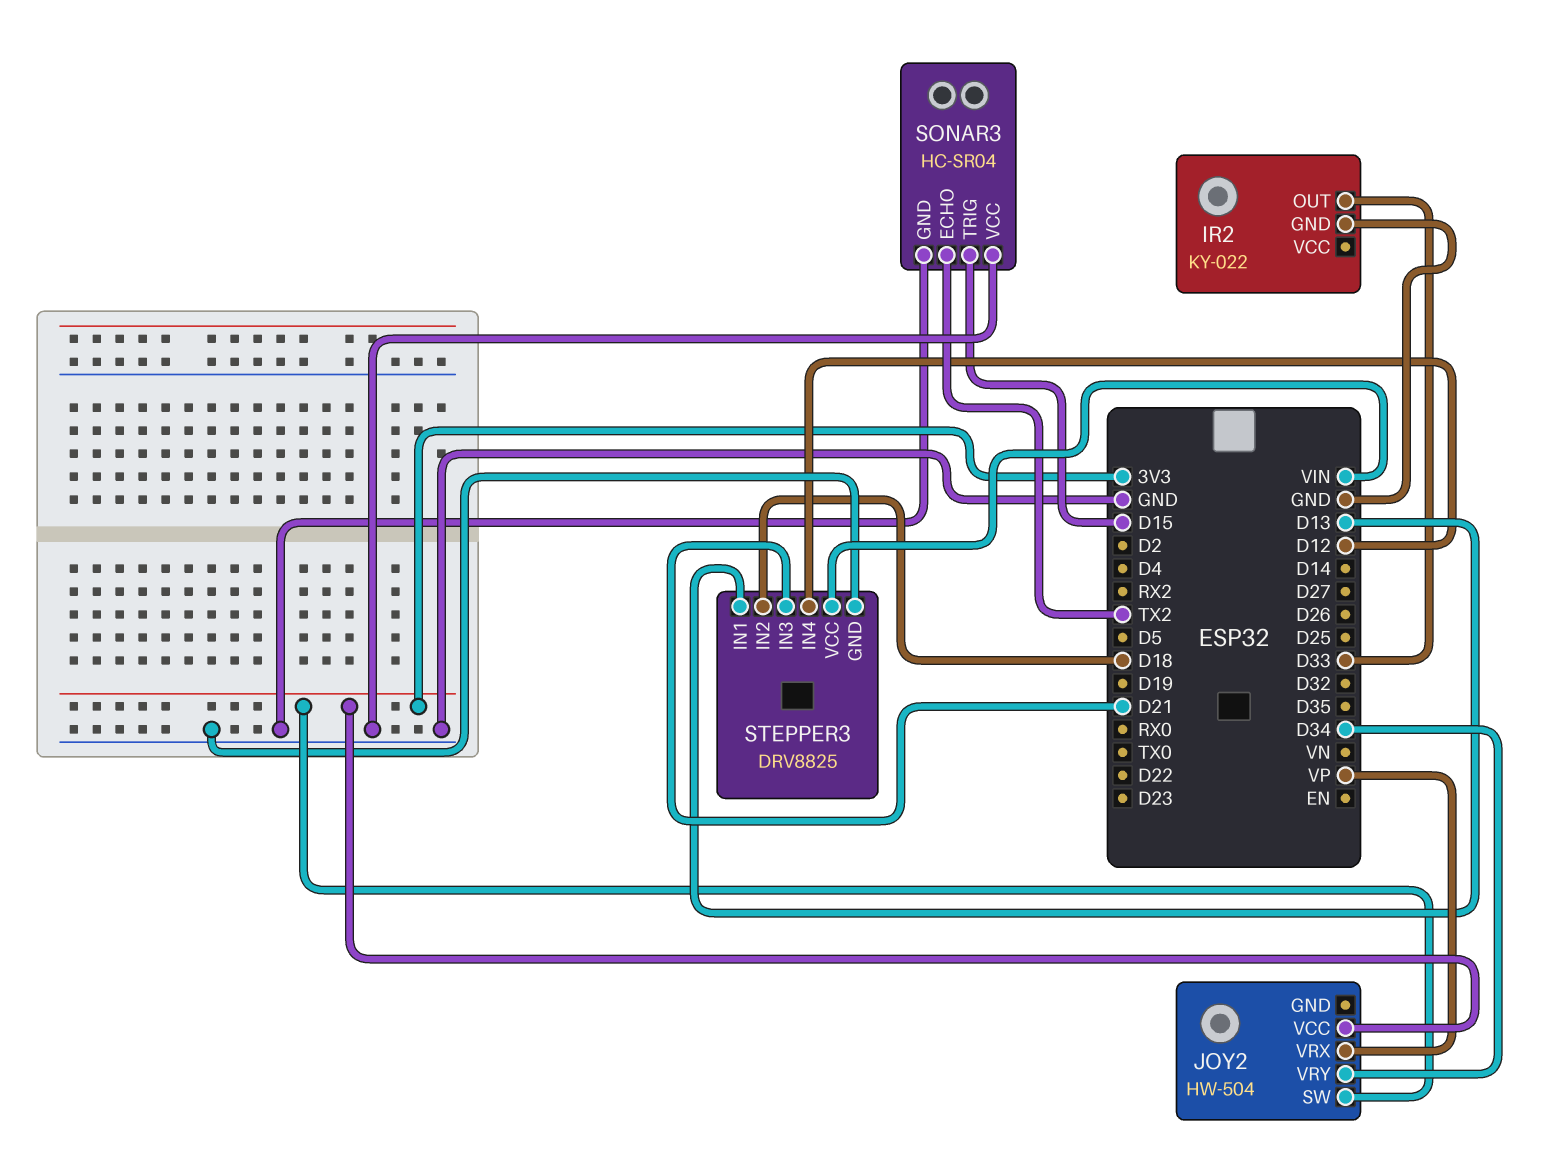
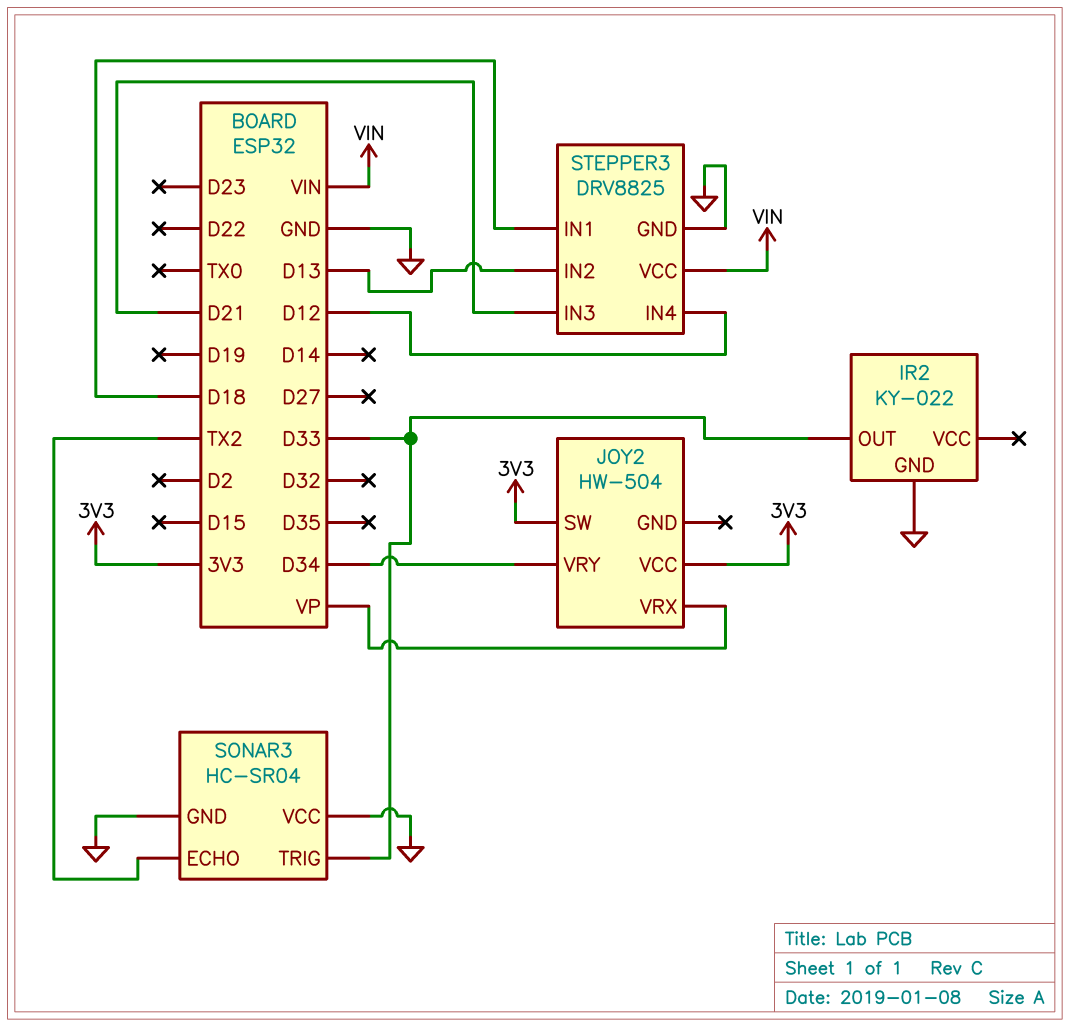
SONAR3 pin TRIG: D15 -> D33
STEPPER3 pin IN1: D13 -> D18
STEPPER3 pin IN2: D18 -> D13

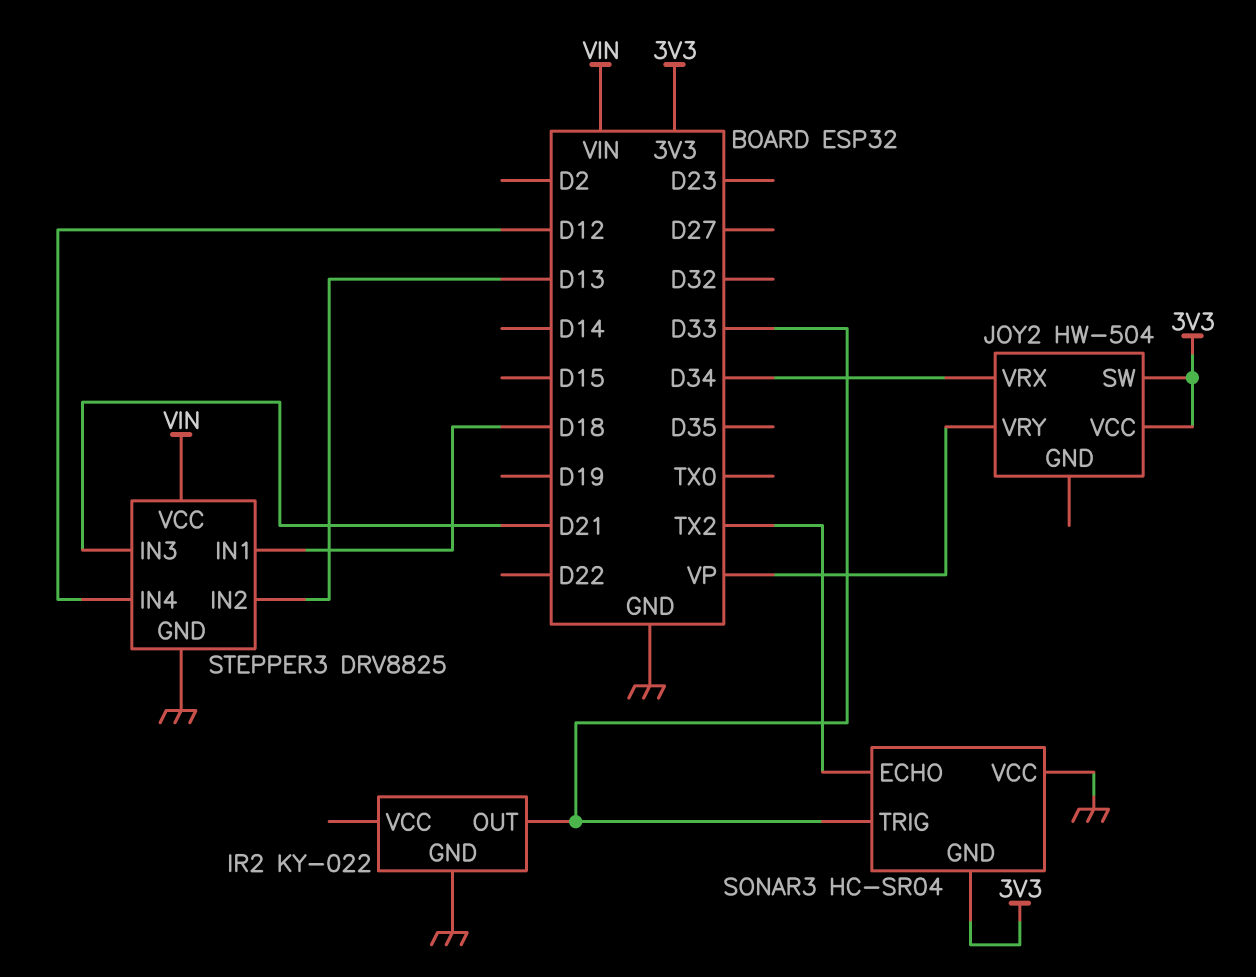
JOY2 pin VRX: VP -> D34
JOY2 pin VRY: D34 -> VP
SONAR3 pin GND: GND -> 3V3

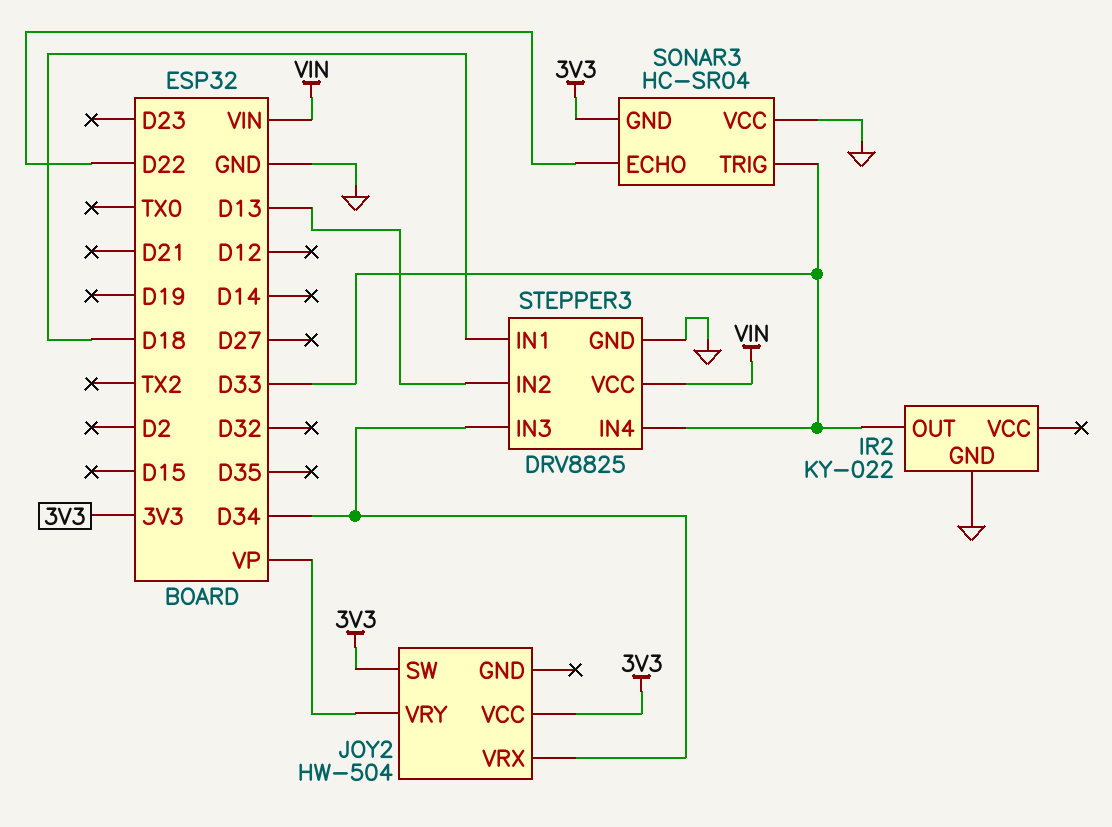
SONAR3 pin ECHO: TX2 -> D22
STEPPER3 pin IN3: D21 -> D34
STEPPER3 pin IN4: D12 -> D33

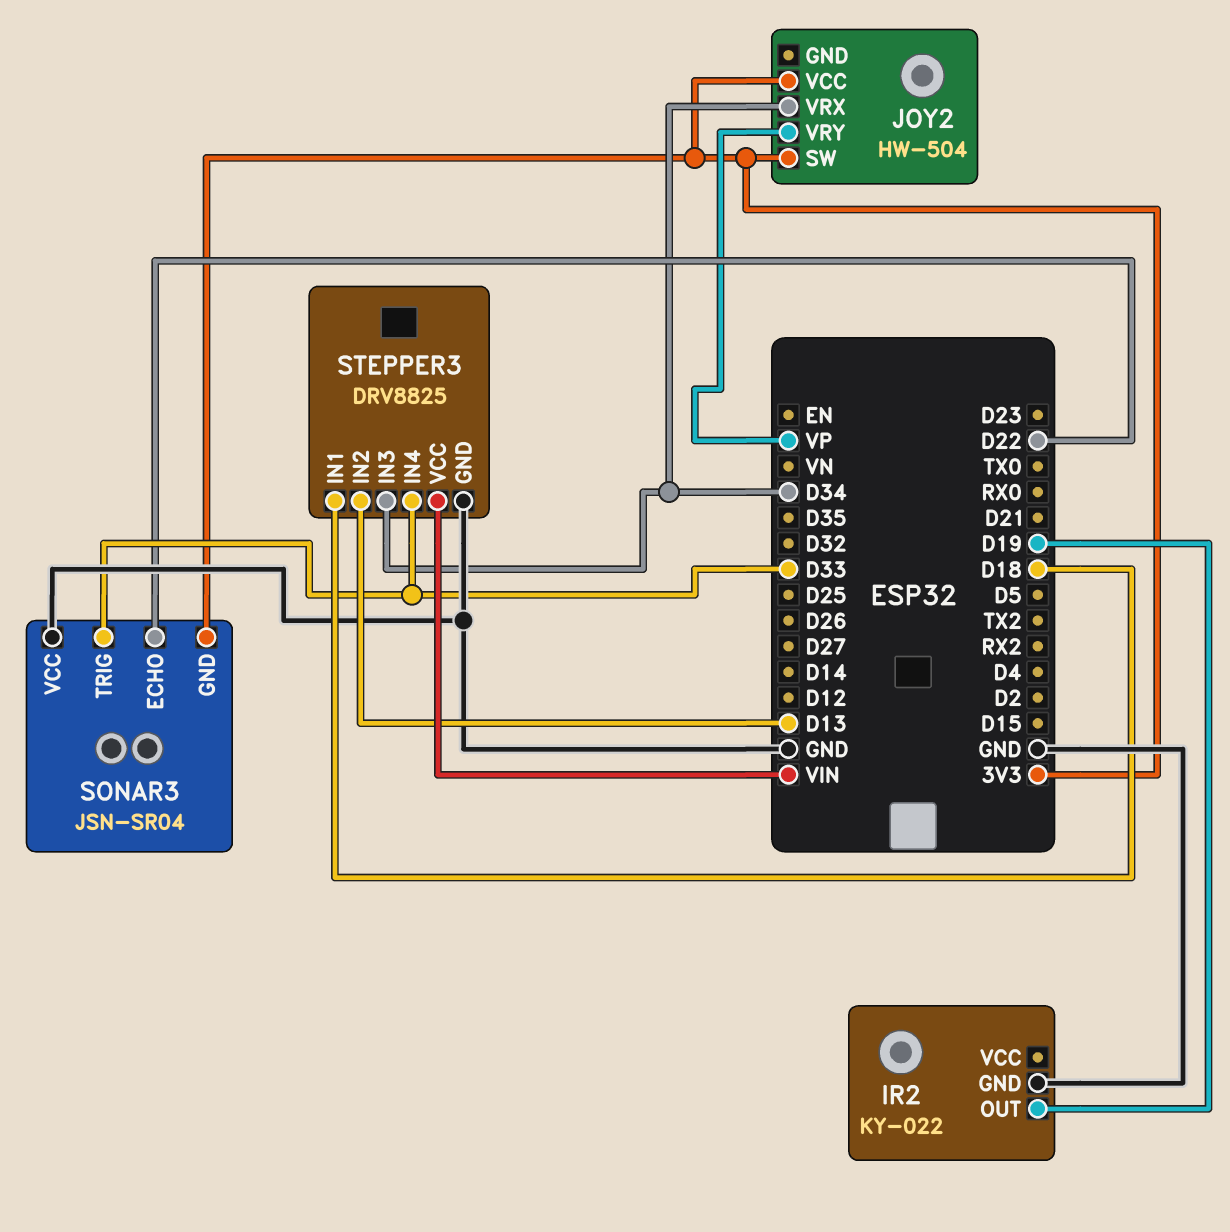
IR2 pin OUT: D33 -> D19
SONAR3: HC-SR04 -> JSN-SR04

